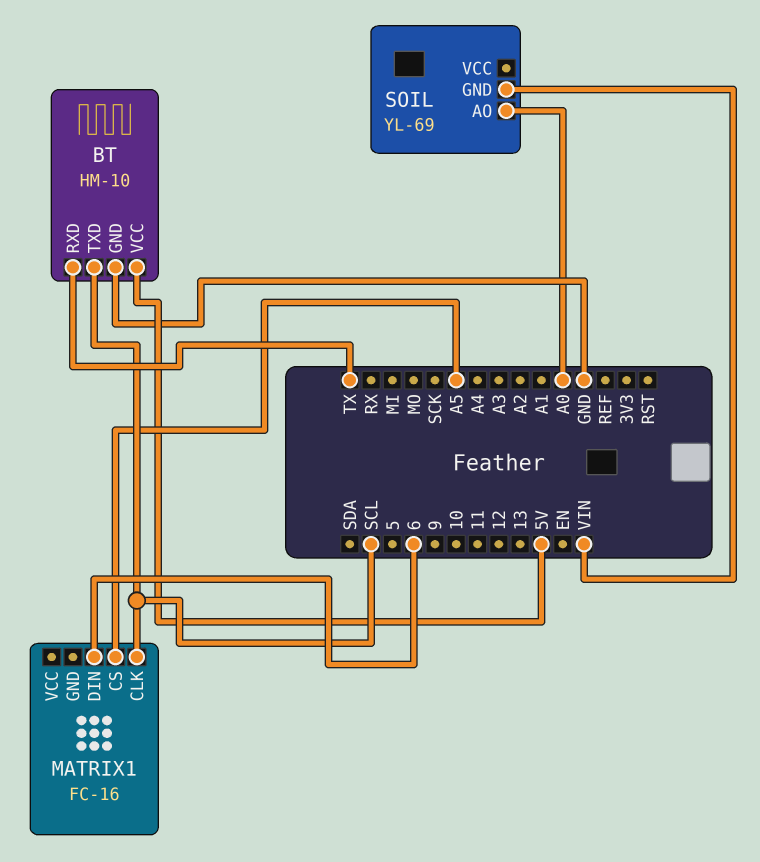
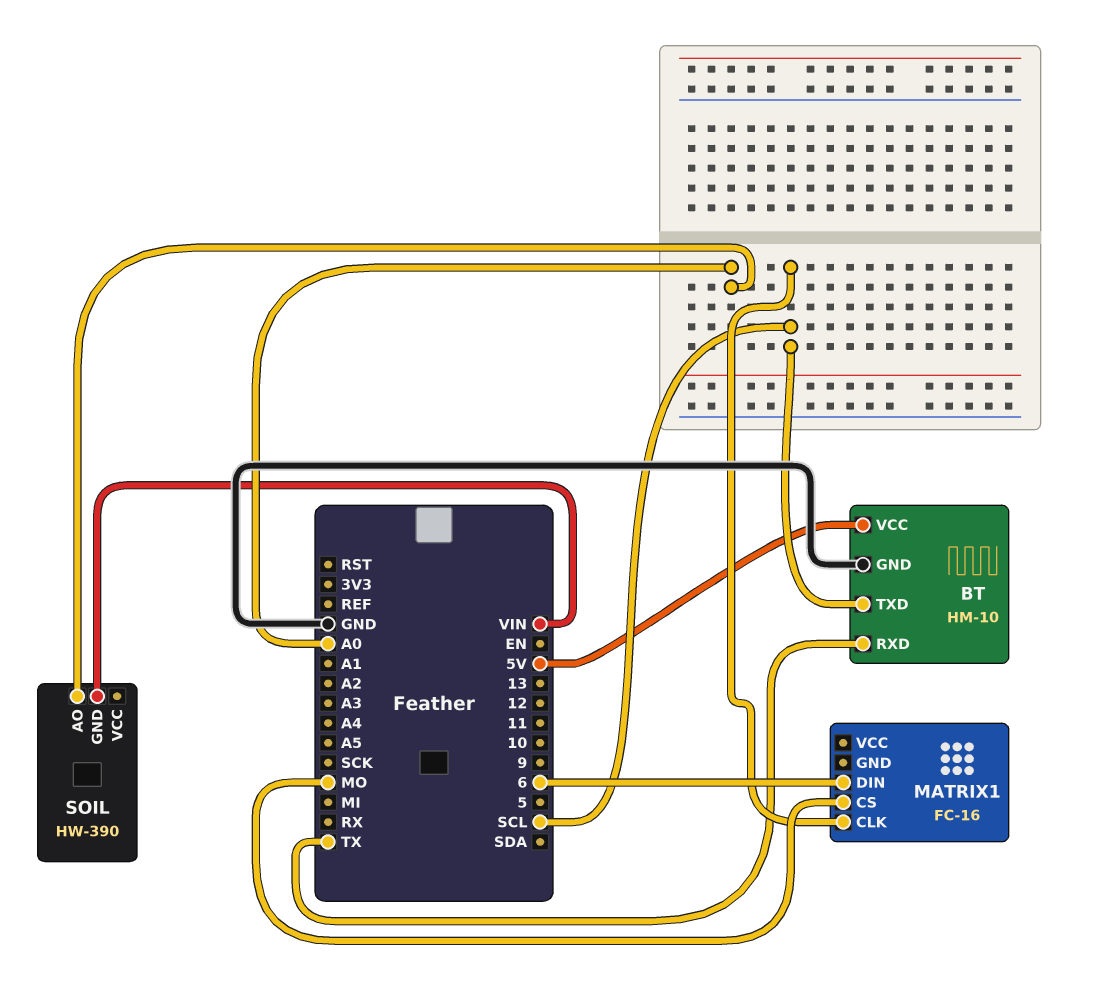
MATRIX1 pin CS: A5 -> MO
SOIL: YL-69 -> HW-390

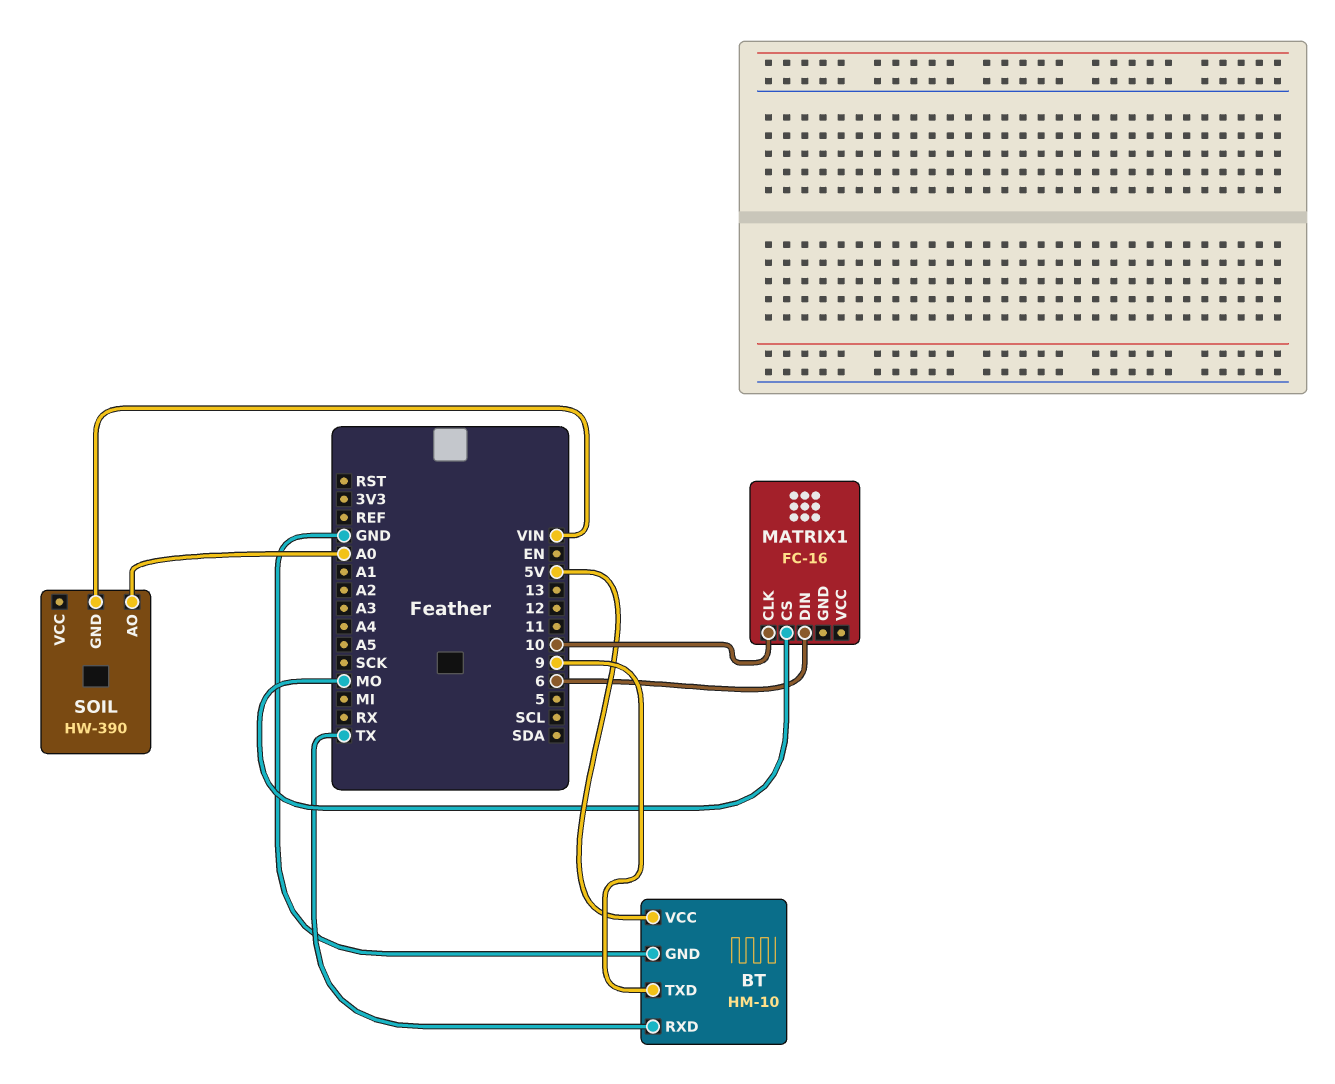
BT pin TXD: SCL -> 9
MATRIX1 pin CLK: SCL -> 10

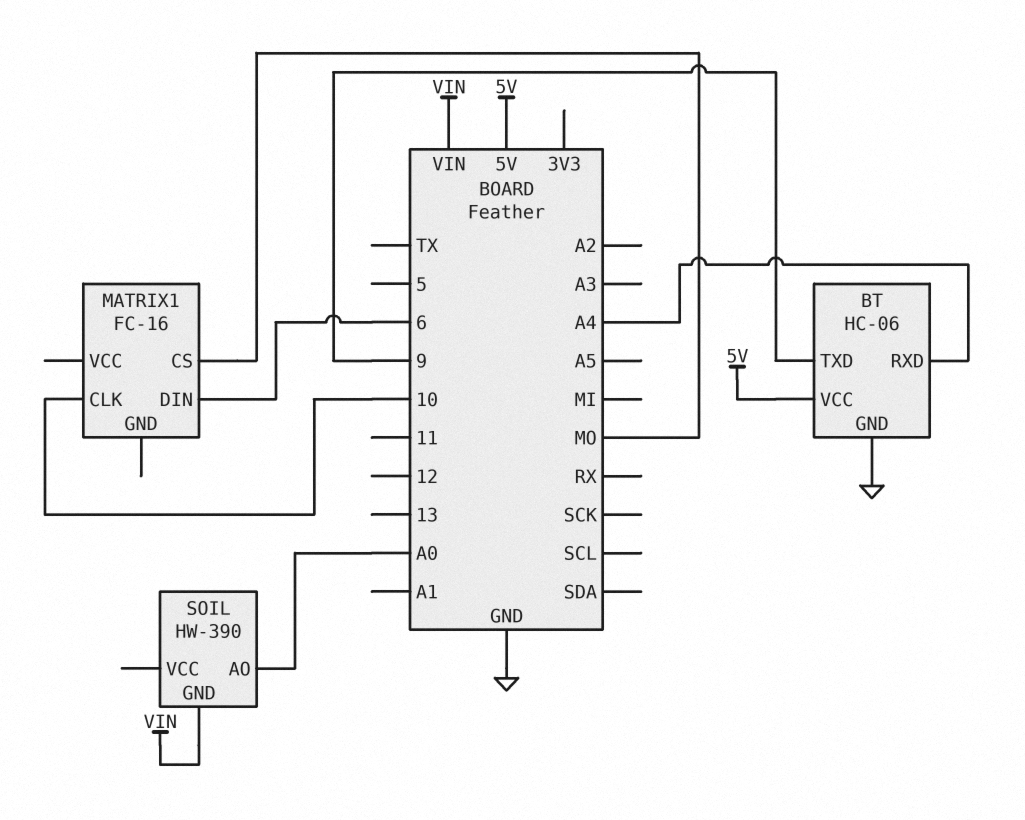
BT: HM-10 -> HC-06
BT pin RXD: TX -> A4

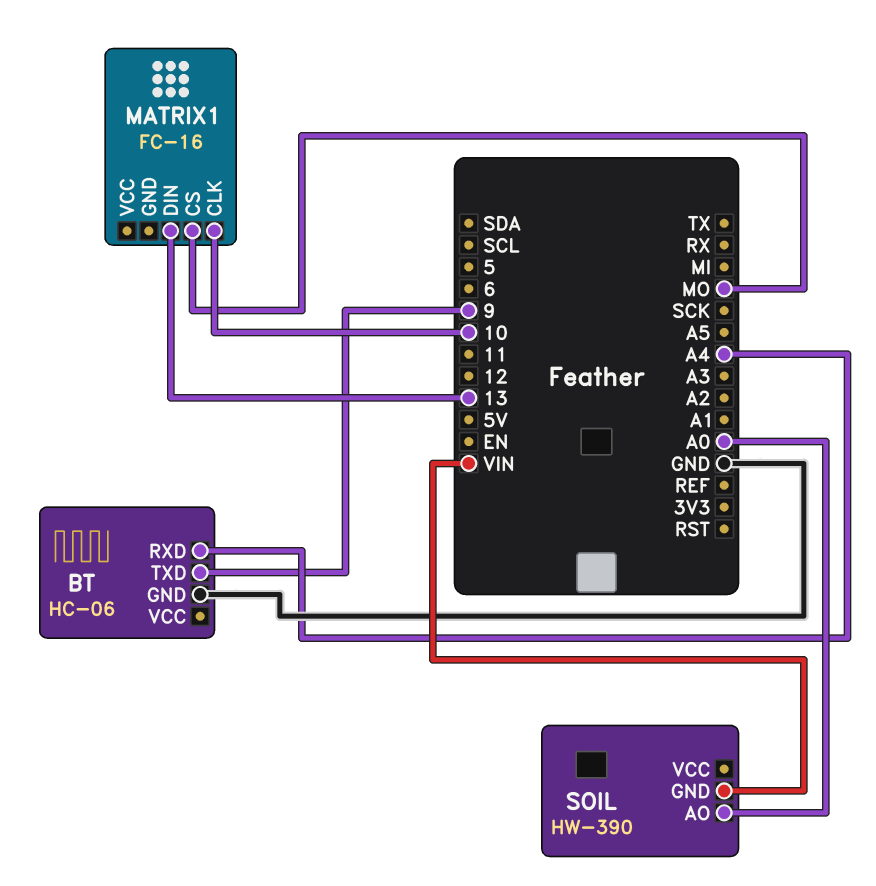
BT pin VCC: 5V -> none
MATRIX1 pin DIN: 6 -> 13

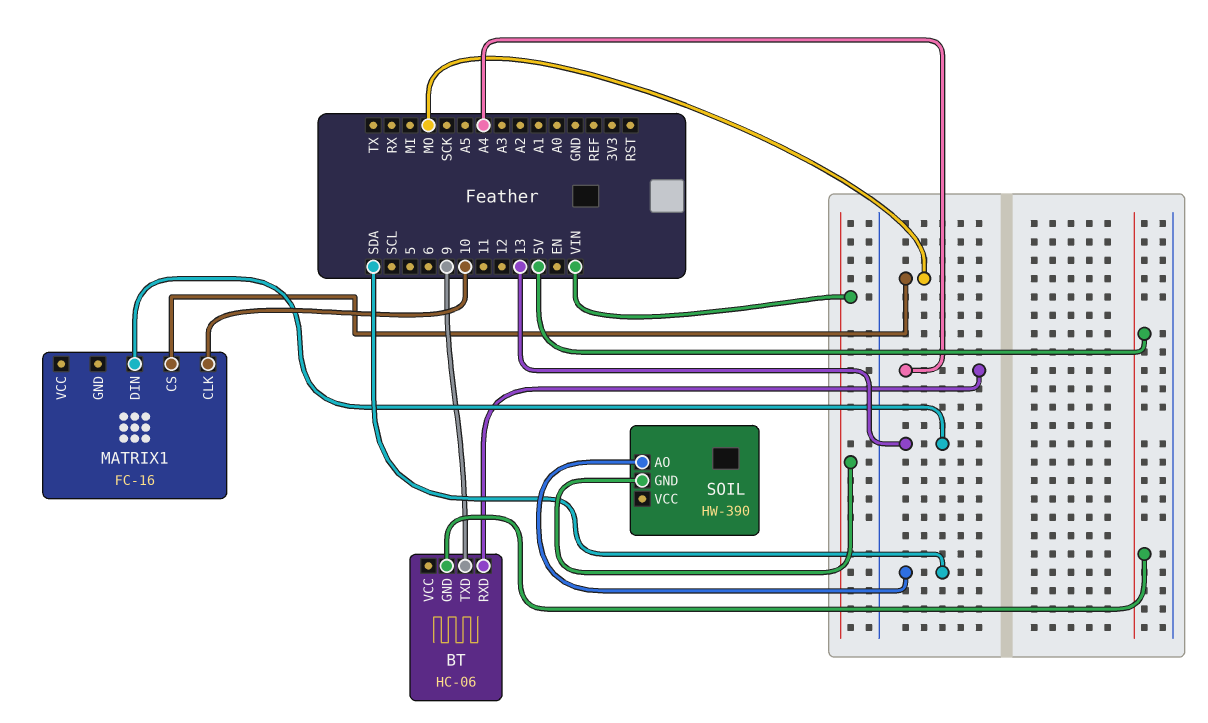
BT pin GND: GND -> 5V
SOIL pin AO: A0 -> SDA

